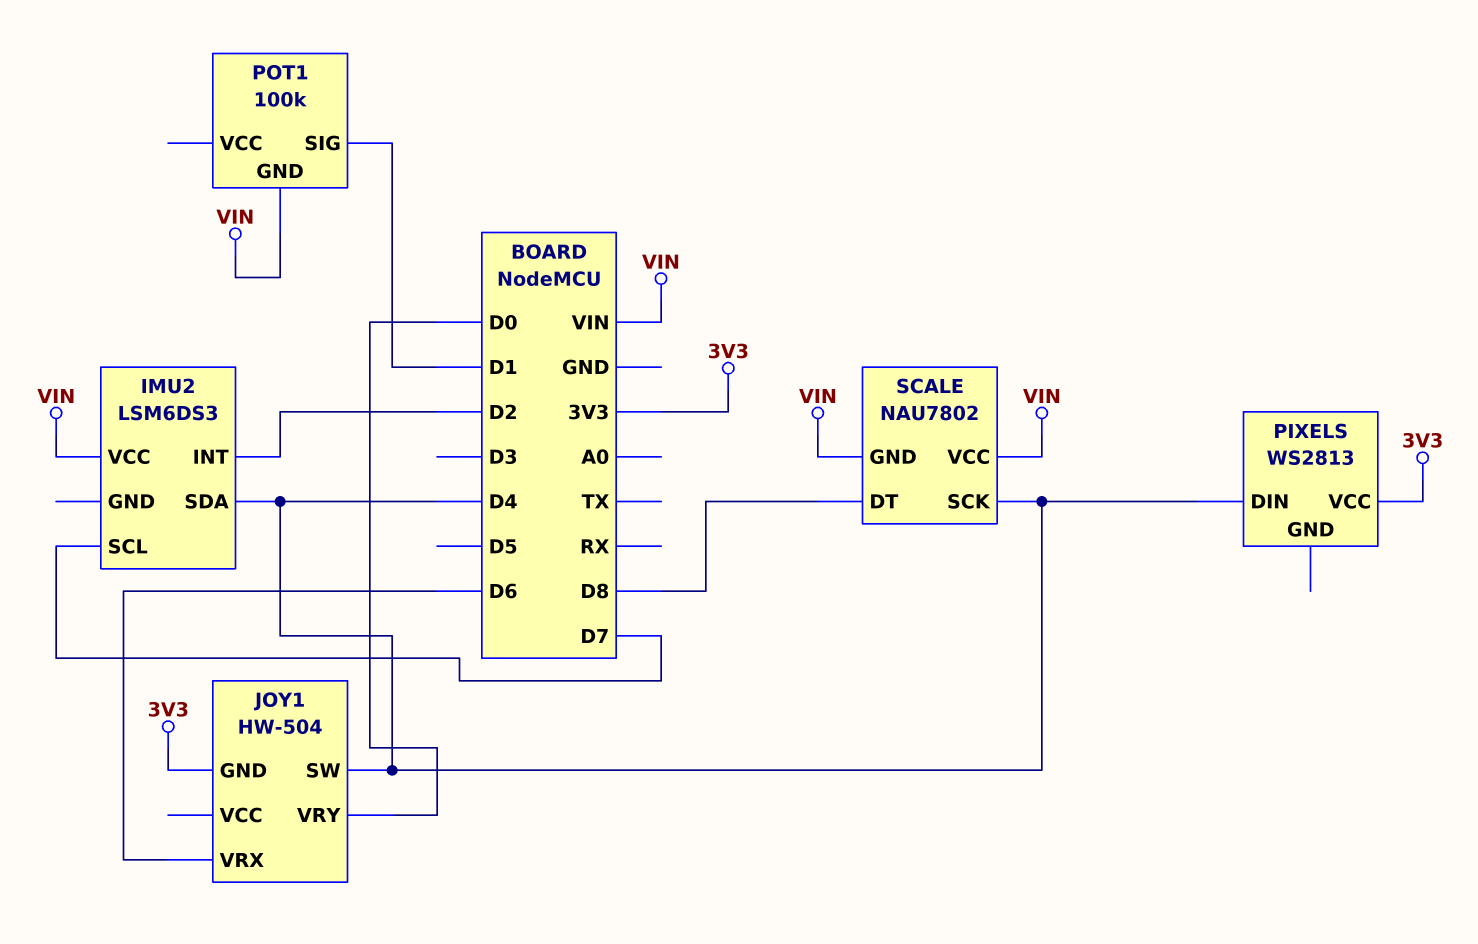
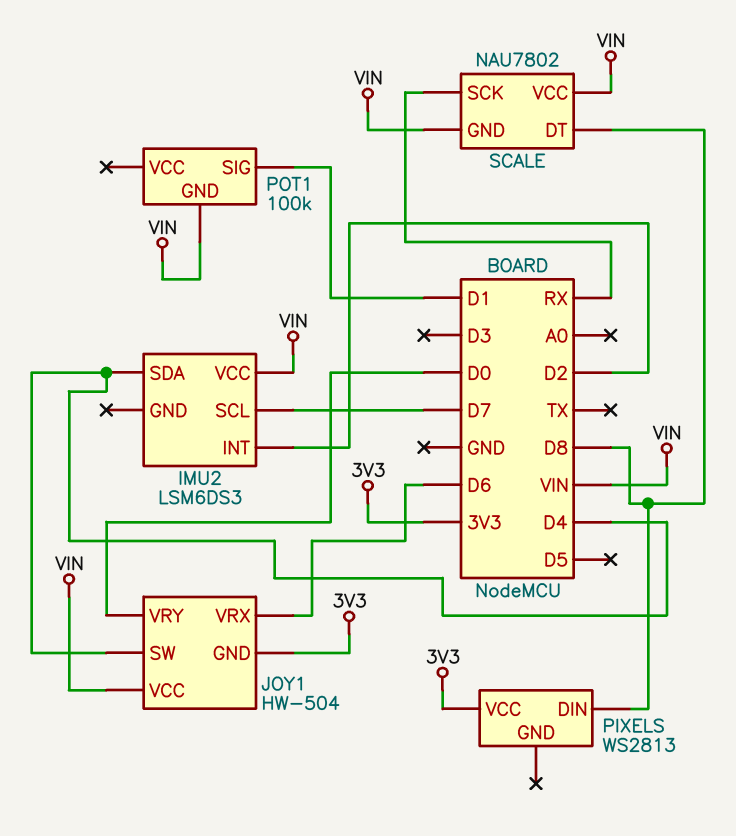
JOY1 pin VCC: none -> VIN
PIXELS pin DIN: D4 -> D8
SCALE pin SCK: D4 -> RX

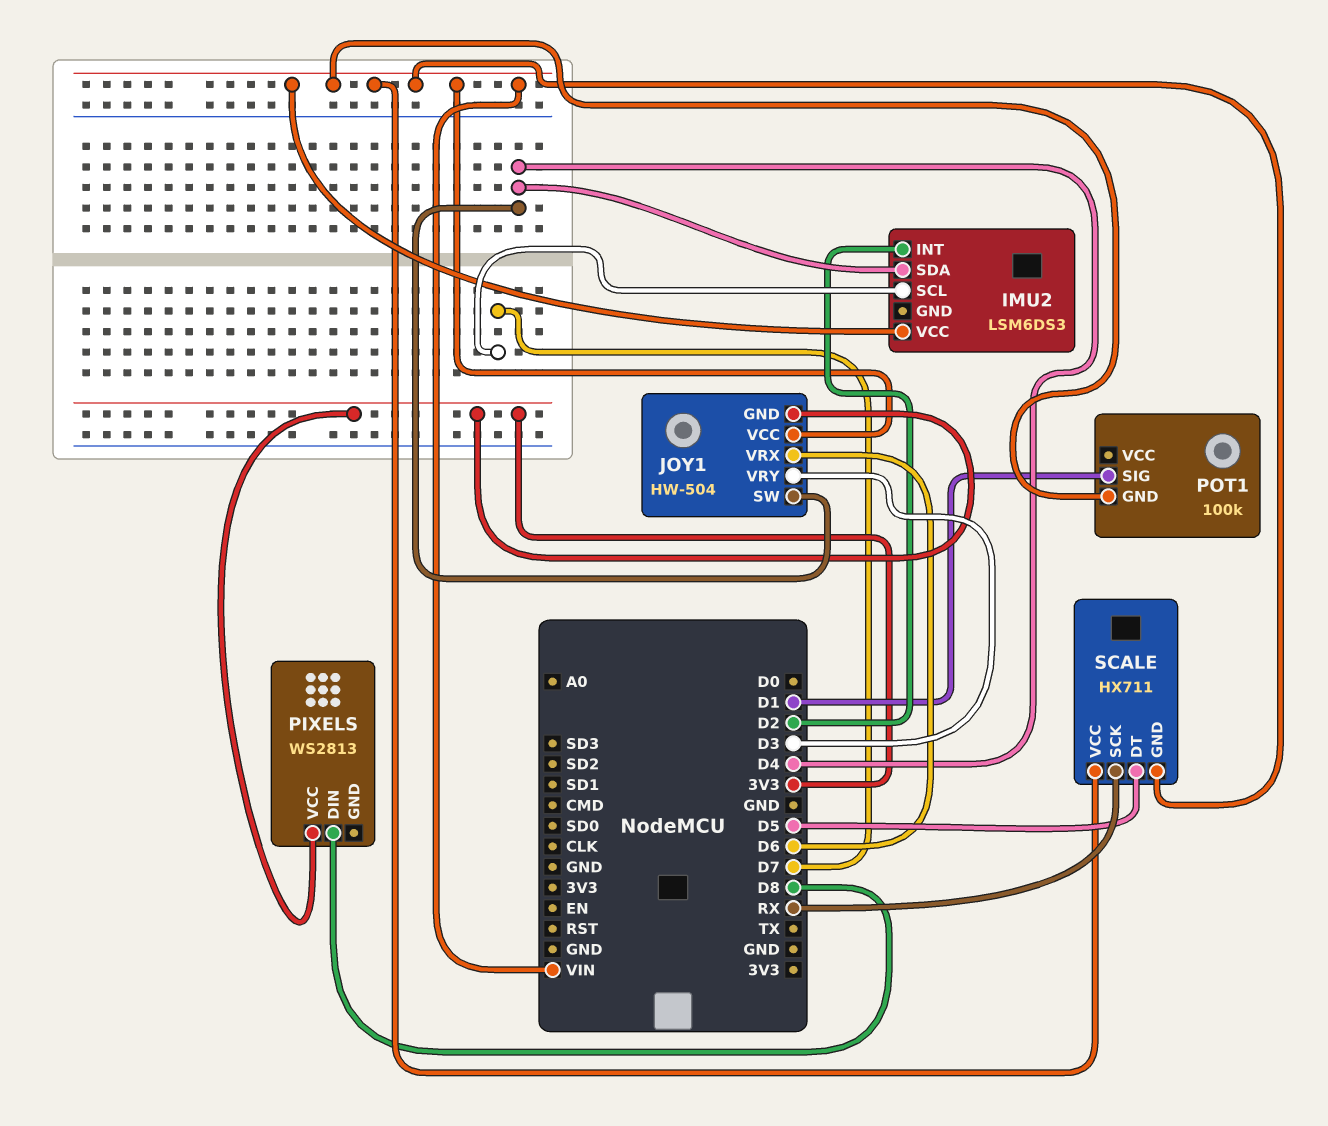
JOY1 pin VRY: D0 -> D3
SCALE: NAU7802 -> HX711
SCALE pin DT: D8 -> D5

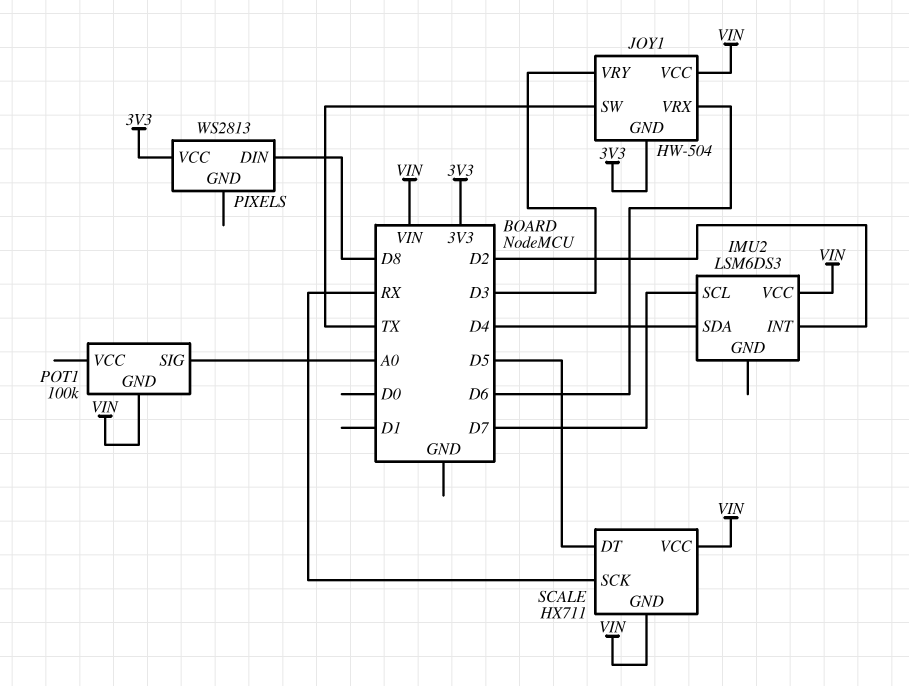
JOY1 pin SW: D4 -> TX
POT1 pin SIG: D1 -> A0

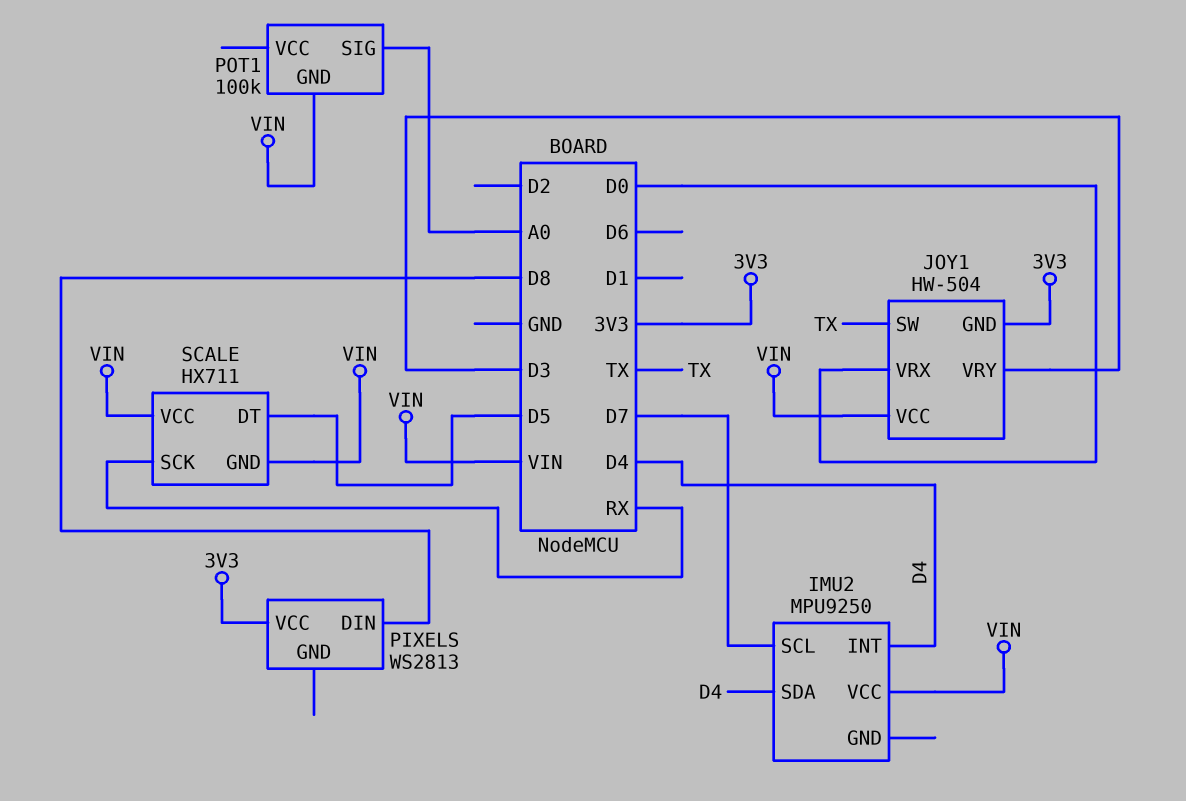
IMU2: LSM6DS3 -> MPU9250
IMU2 pin INT: D2 -> D4
JOY1 pin VRX: D6 -> D0

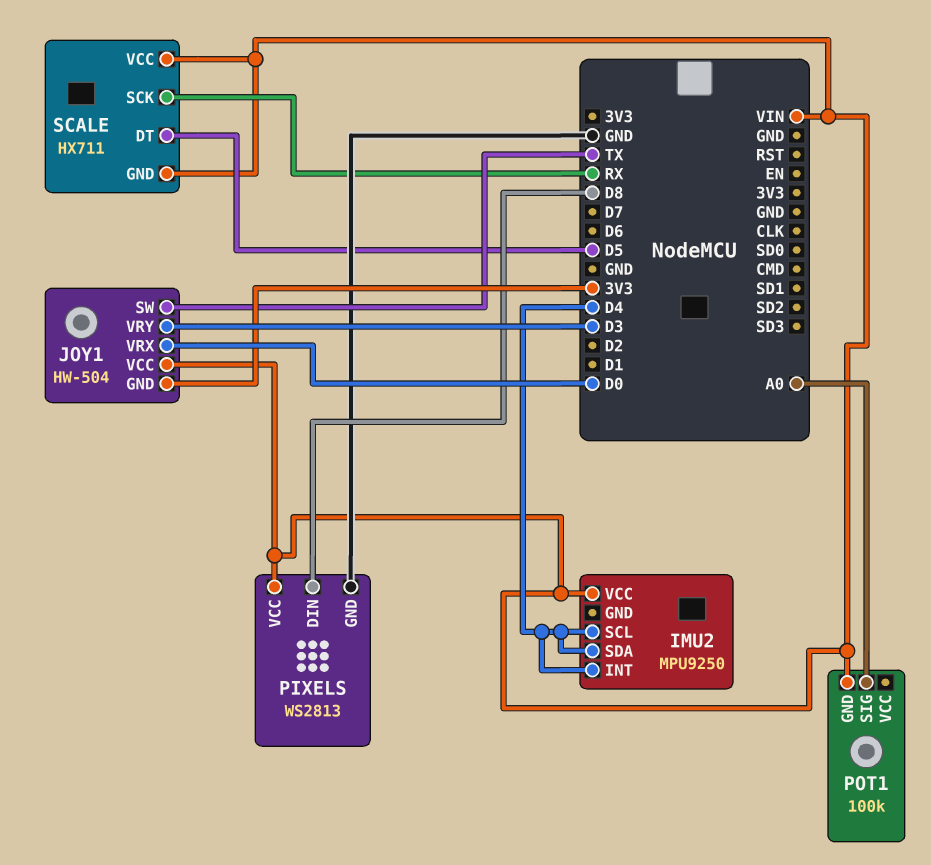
IMU2 pin SCL: D7 -> D4
PIXELS pin GND: none -> GND
PIXELS pin VCC: 3V3 -> VIN

